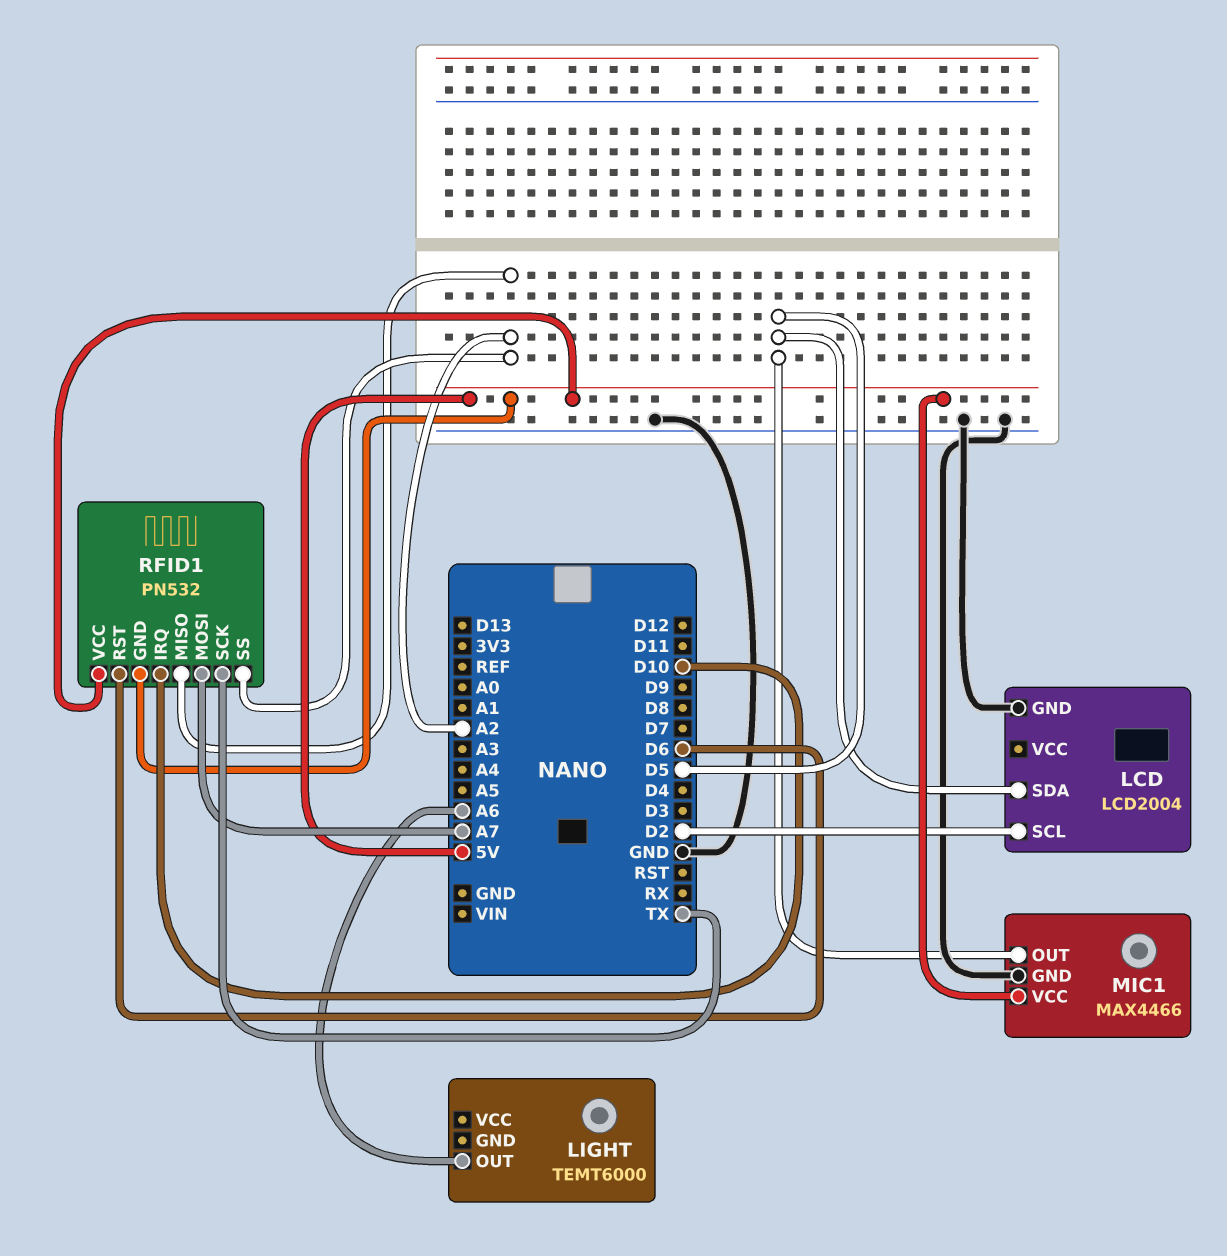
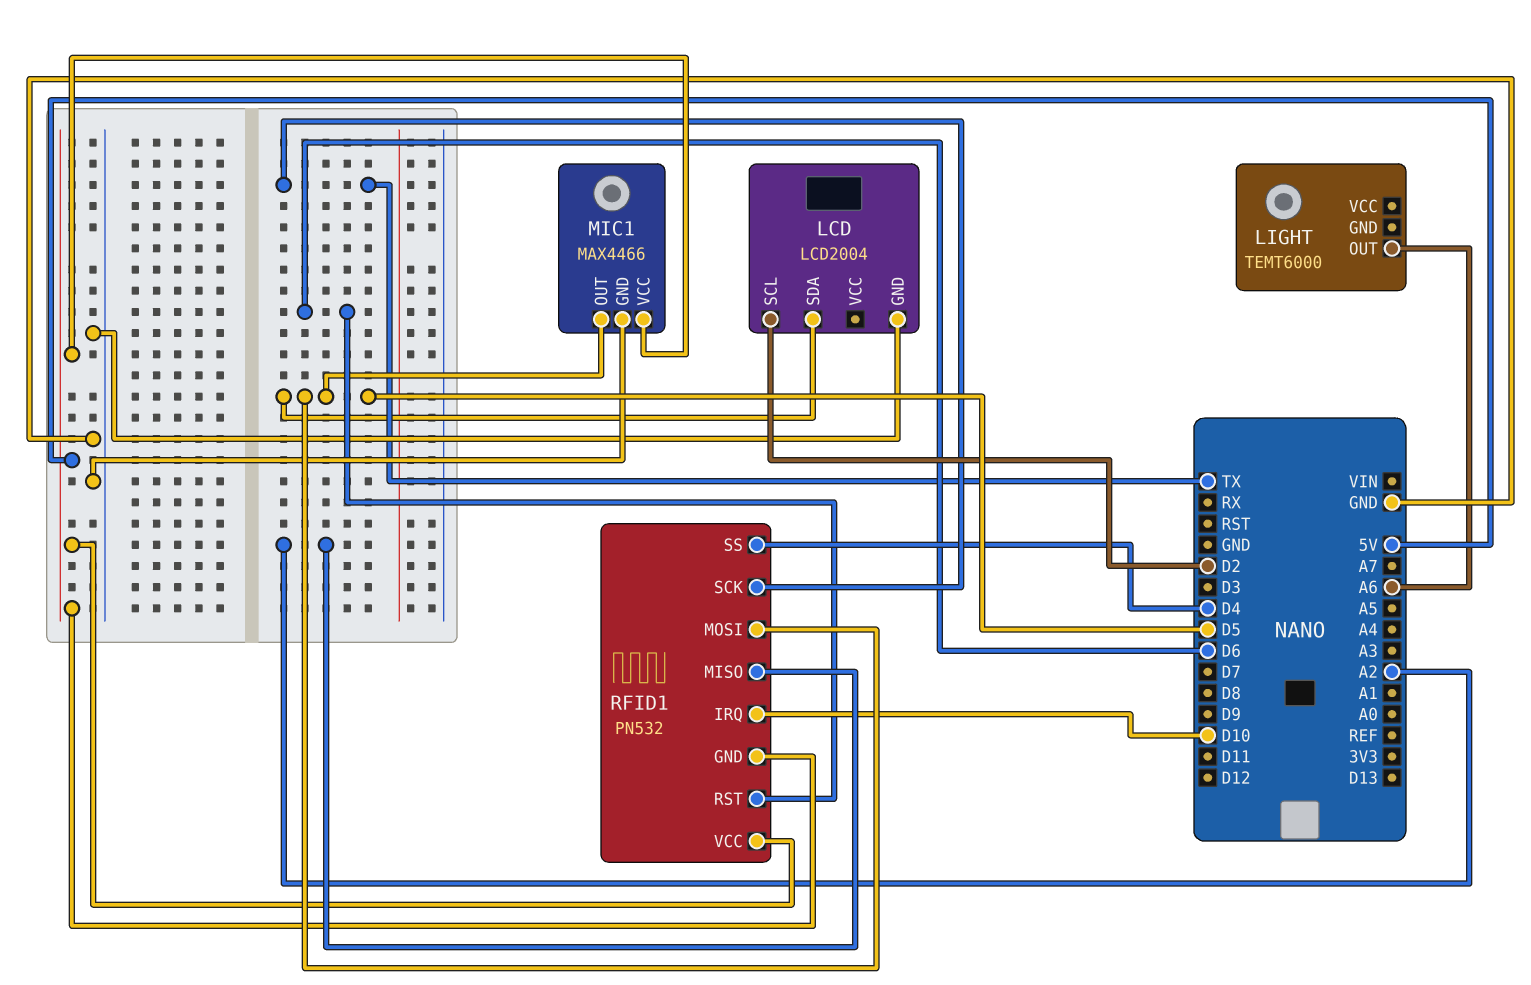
RFID1 pin MOSI: A7 -> D5
RFID1 pin SS: A2 -> D4

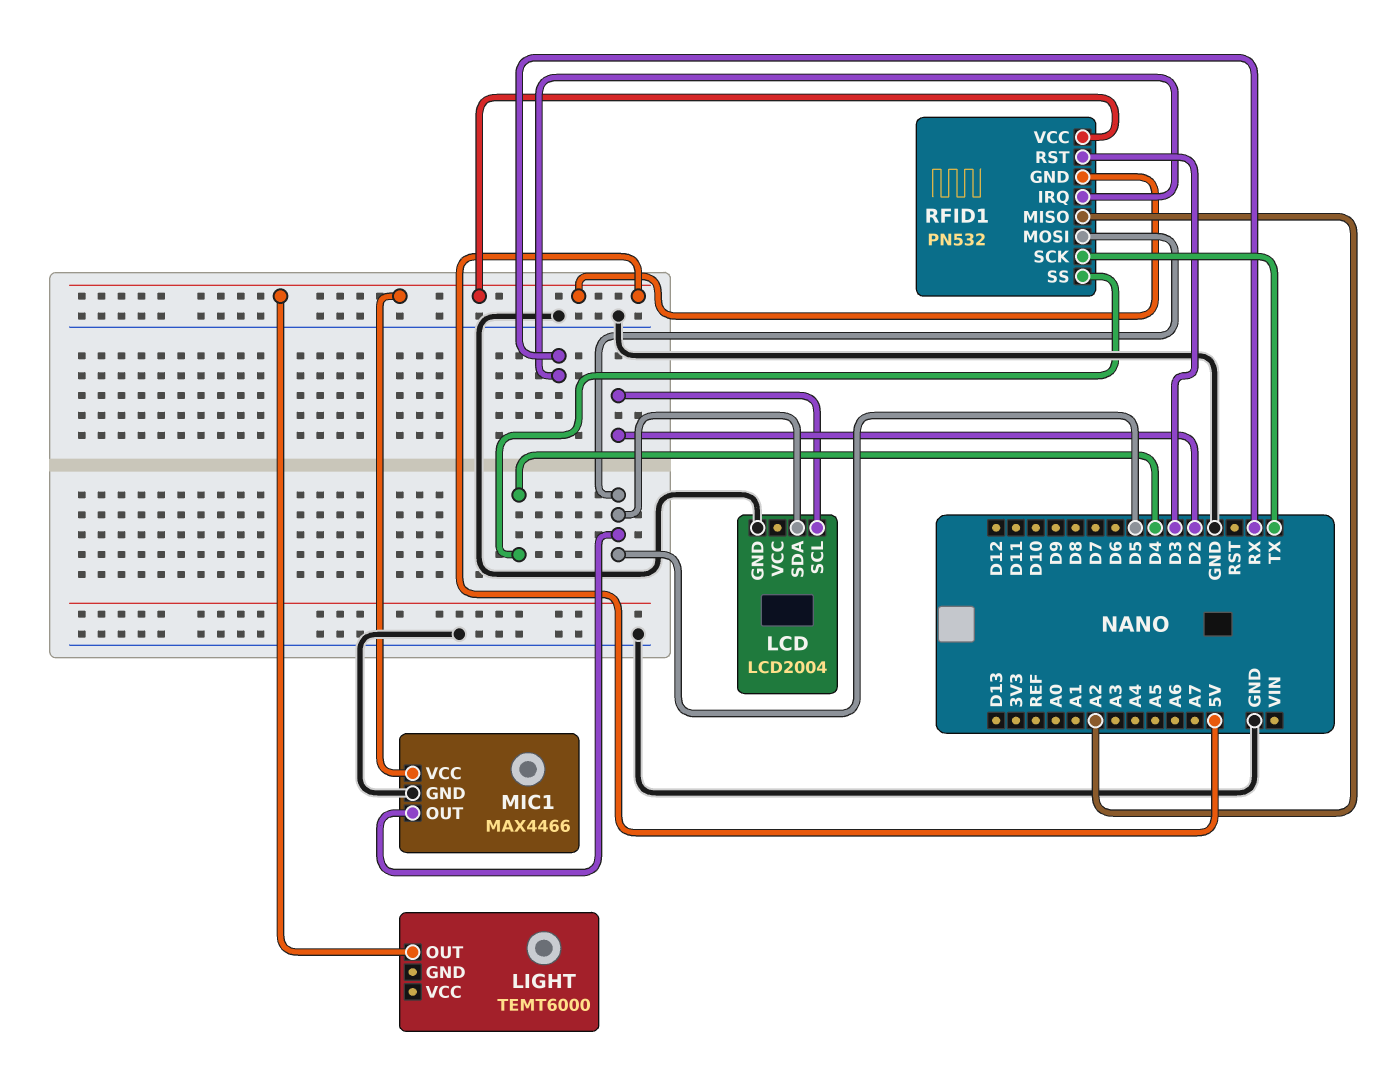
LIGHT pin OUT: A6 -> 5V
RFID1 pin IRQ: D10 -> RX
RFID1 pin RST: D6 -> D3

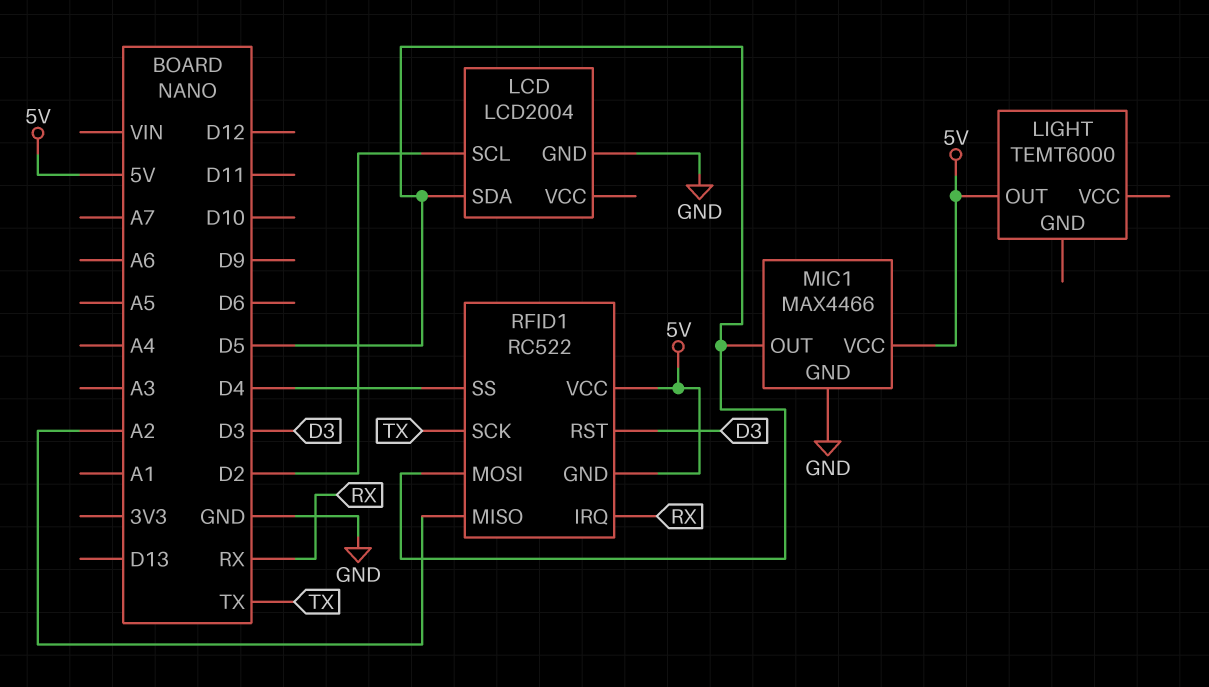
RFID1: PN532 -> RC522

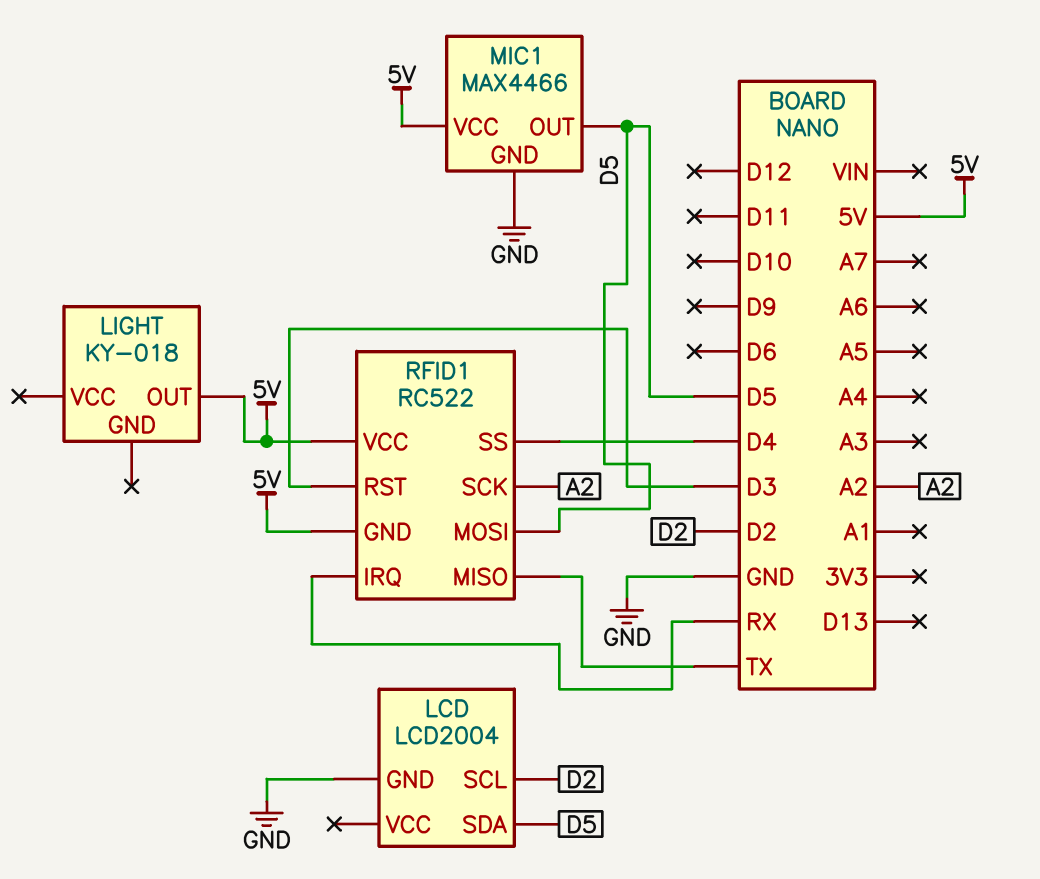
LIGHT: TEMT6000 -> KY-018
RFID1 pin MISO: A2 -> TX
RFID1 pin SCK: TX -> A2

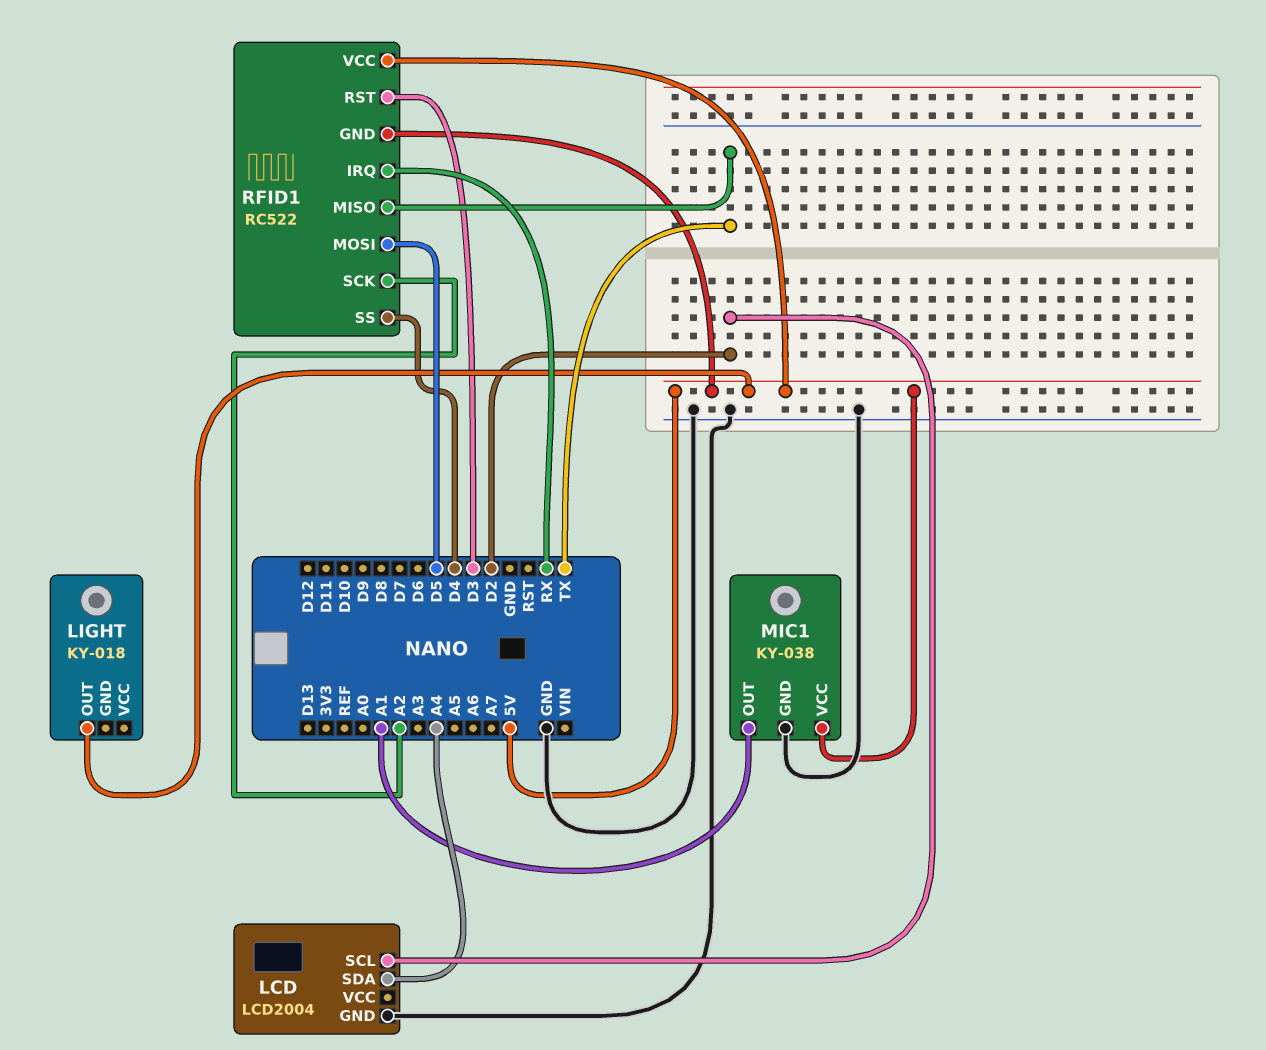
LCD pin SDA: D5 -> A4
MIC1: MAX4466 -> KY-038
MIC1 pin OUT: D5 -> A1

